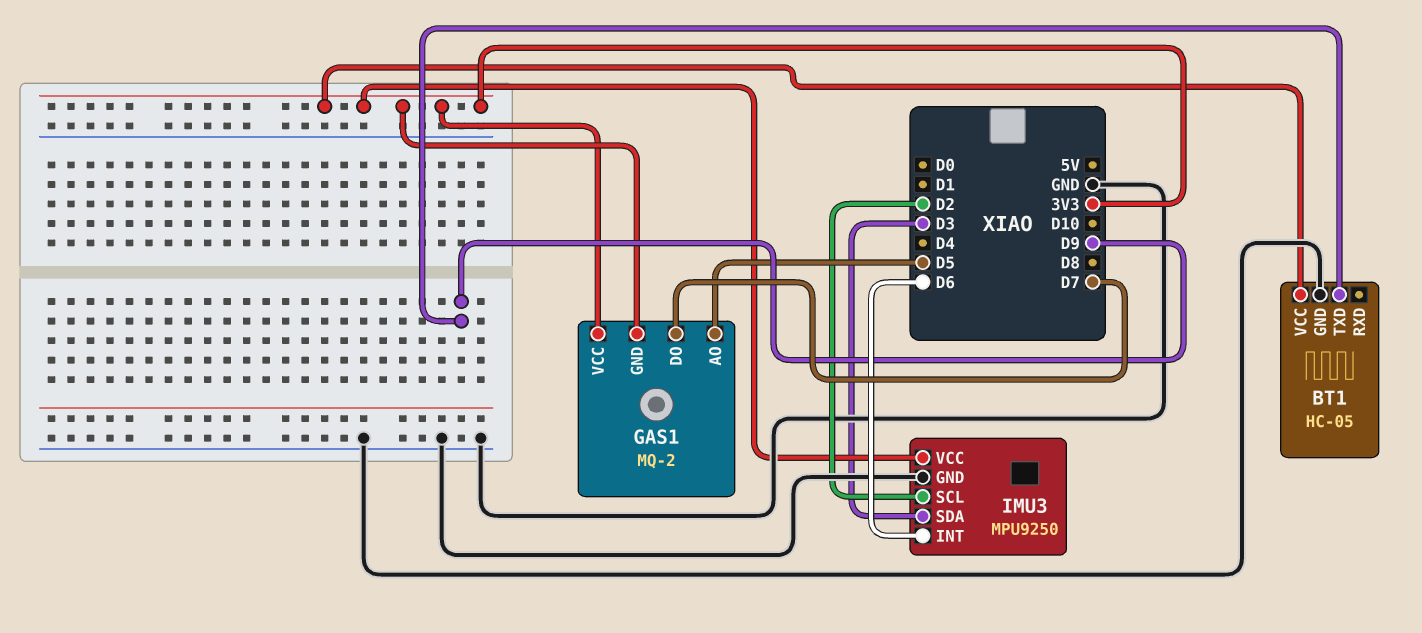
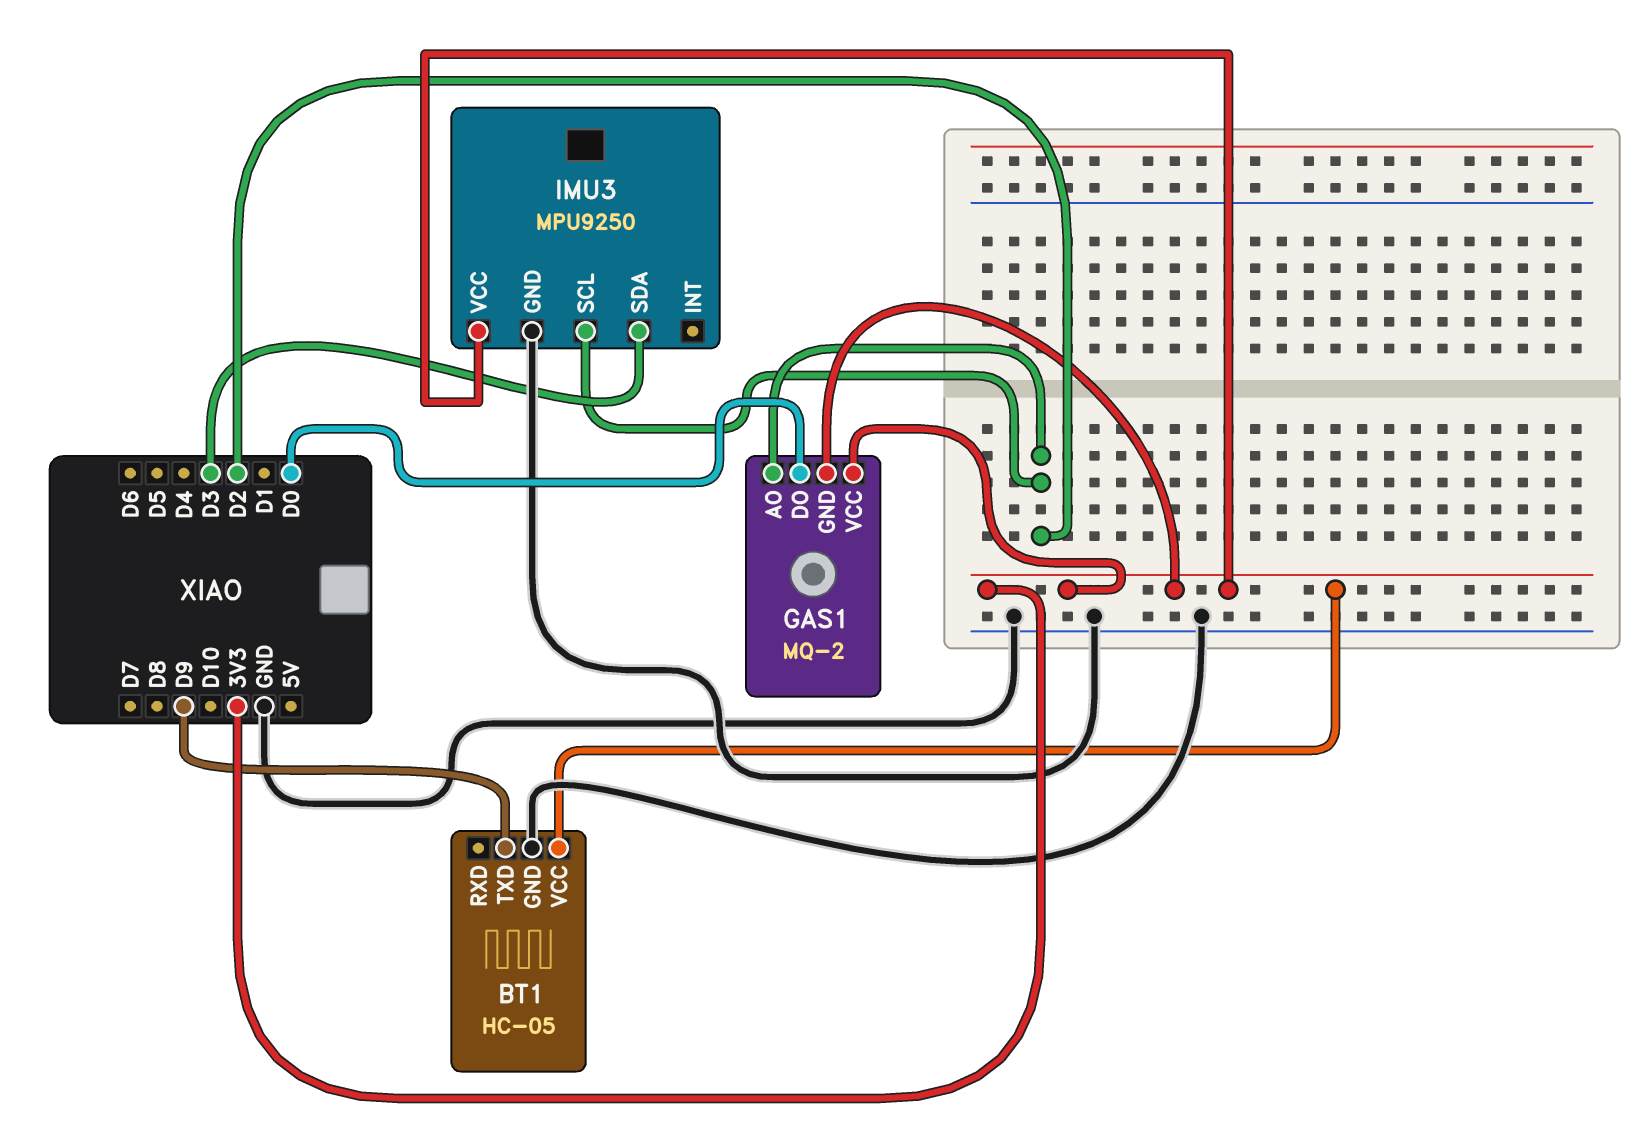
GAS1 pin AO: D5 -> D2
GAS1 pin DO: D7 -> D0
IMU3 pin INT: D6 -> none

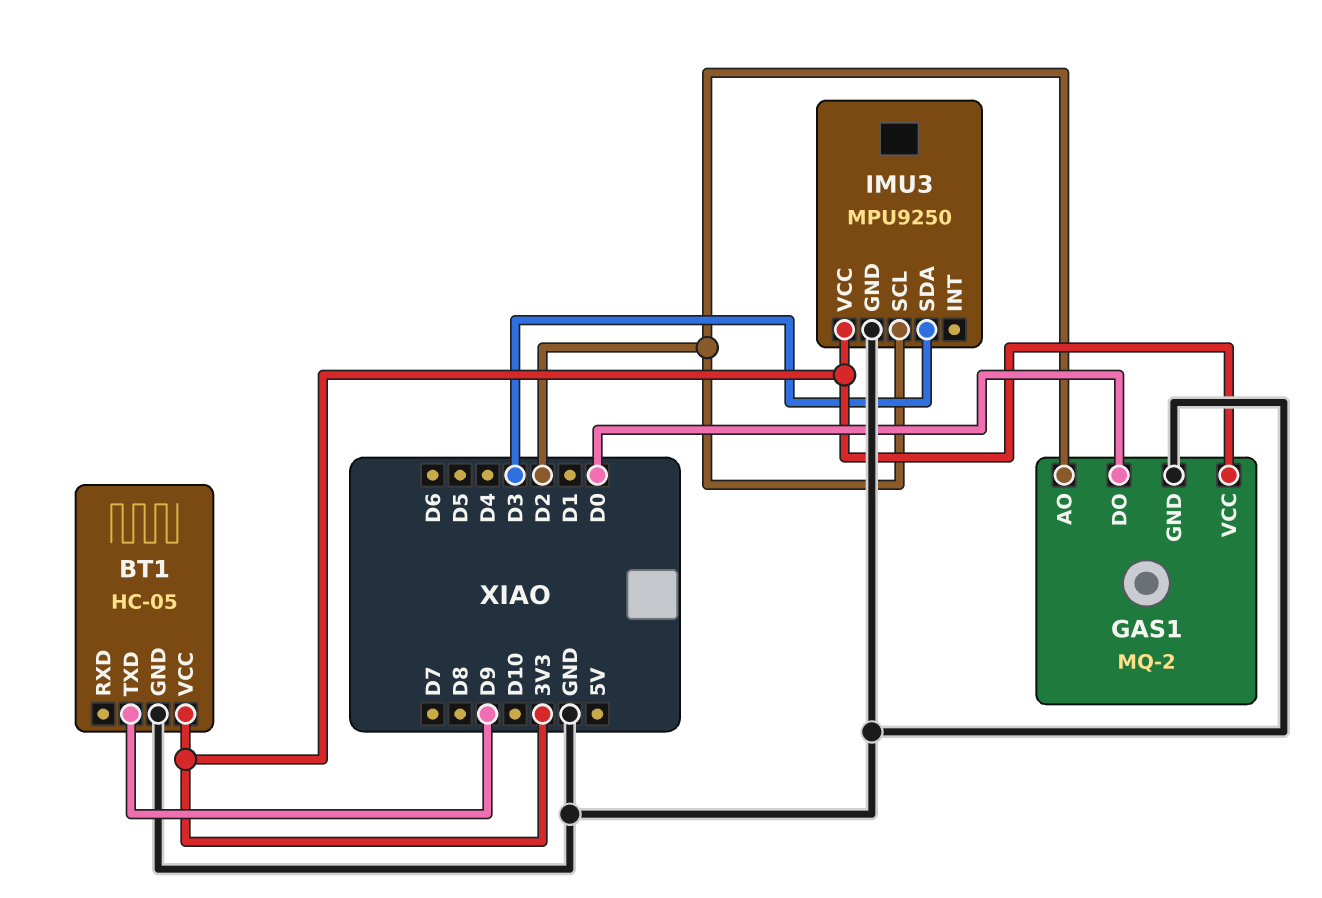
GAS1 pin GND: 3V3 -> GND

